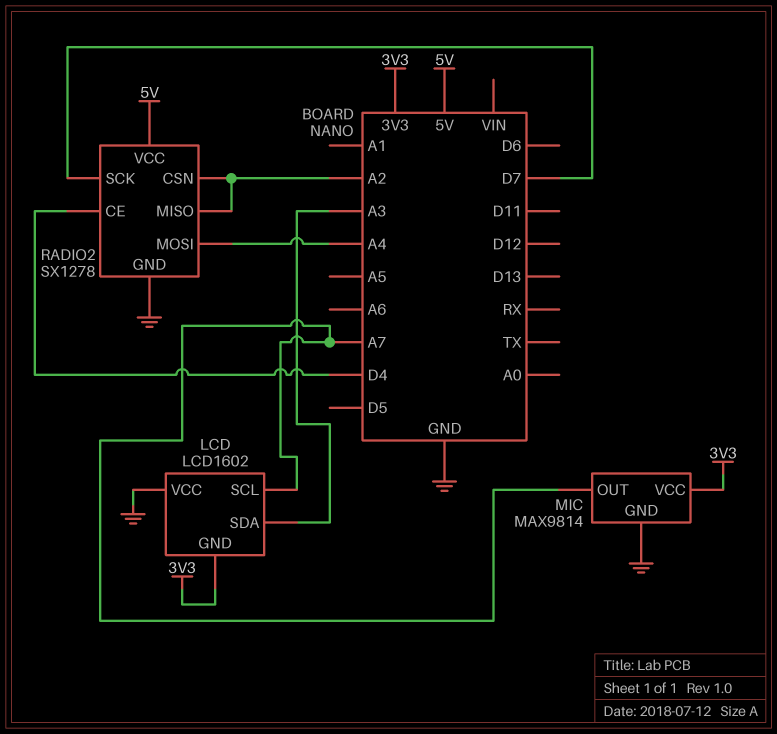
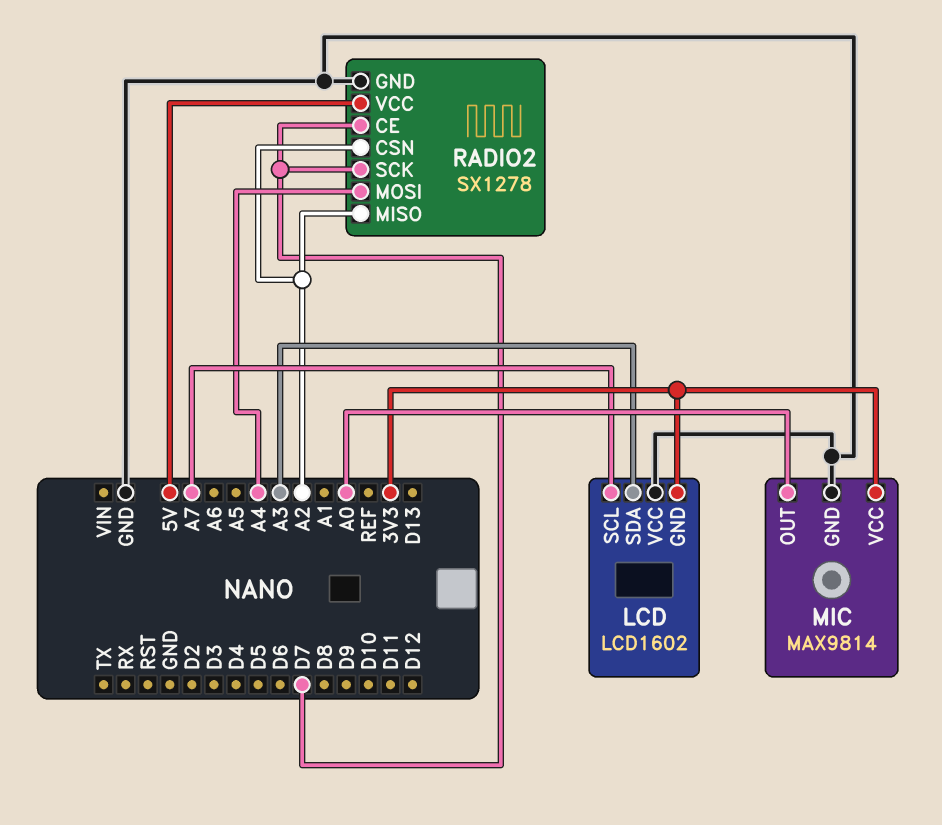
MIC pin OUT: A7 -> A0
RADIO2 pin CE: D4 -> D7

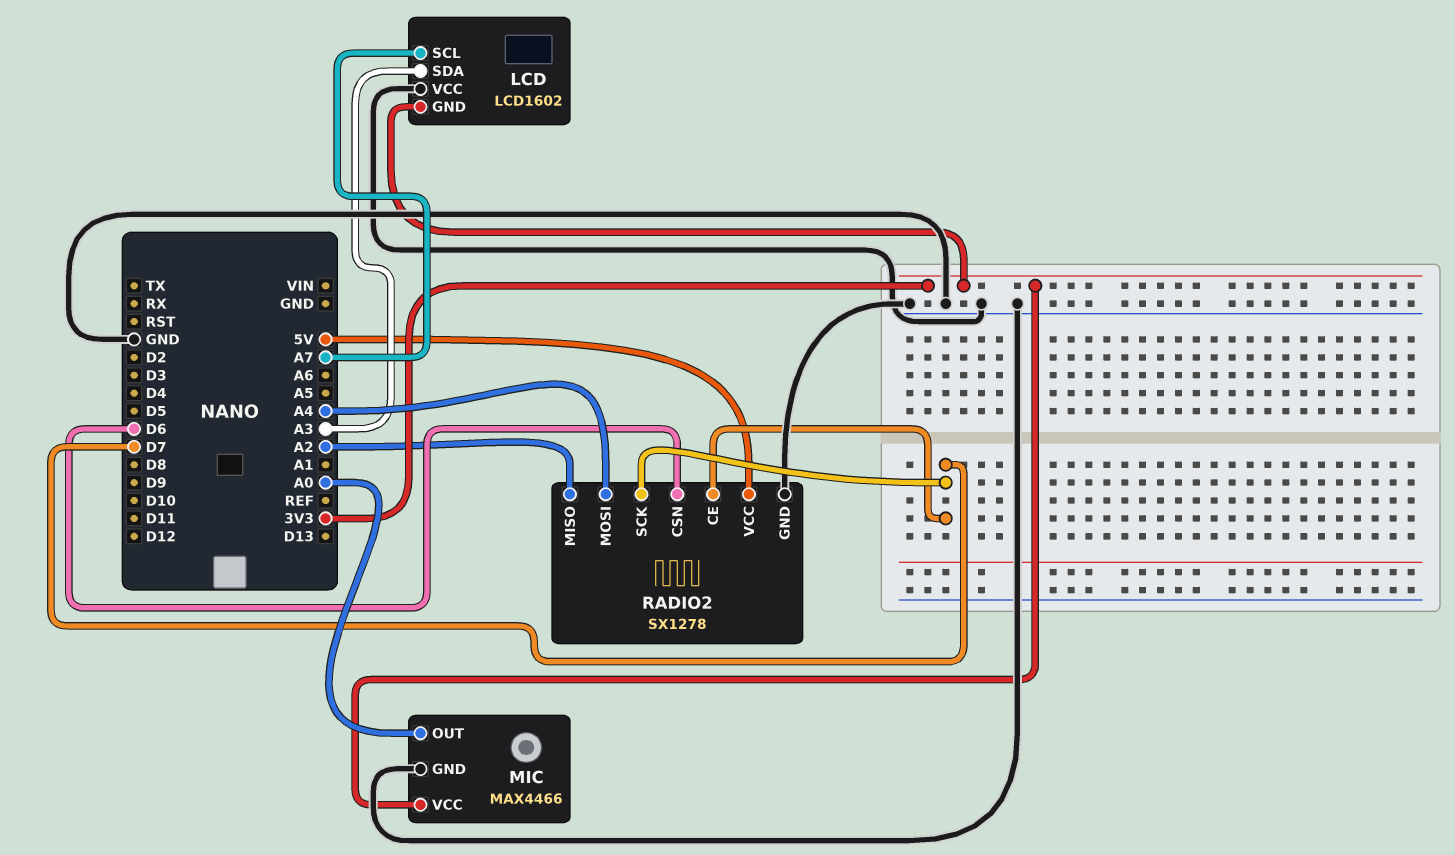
MIC: MAX9814 -> MAX4466
RADIO2 pin CSN: A2 -> D6

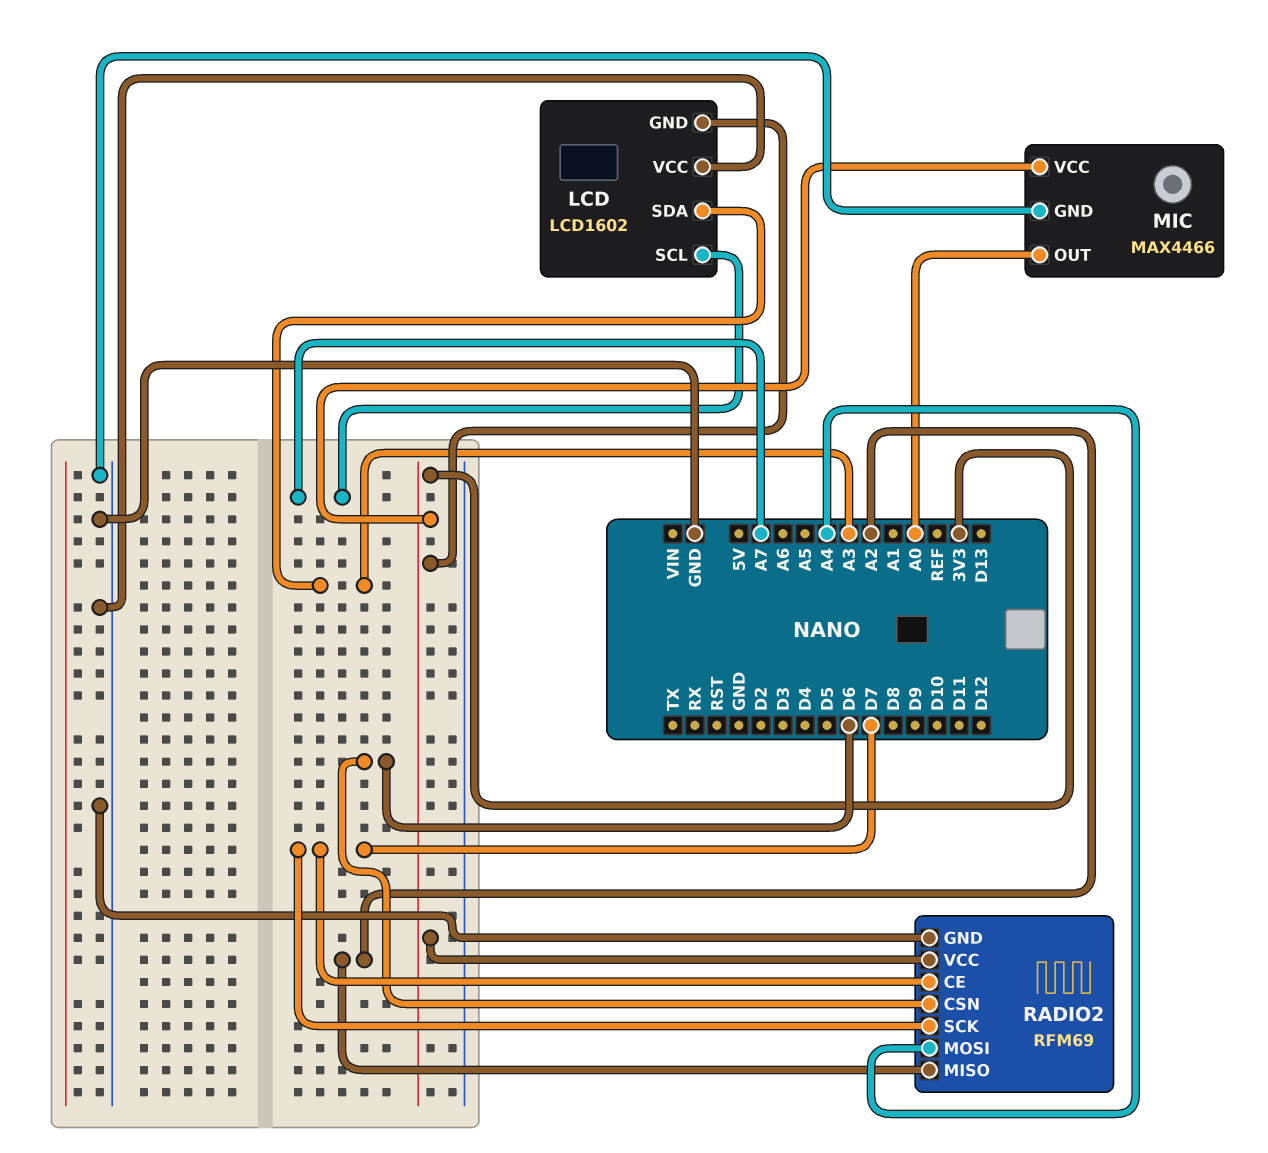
RADIO2: SX1278 -> RFM69
RADIO2 pin VCC: 5V -> 3V3

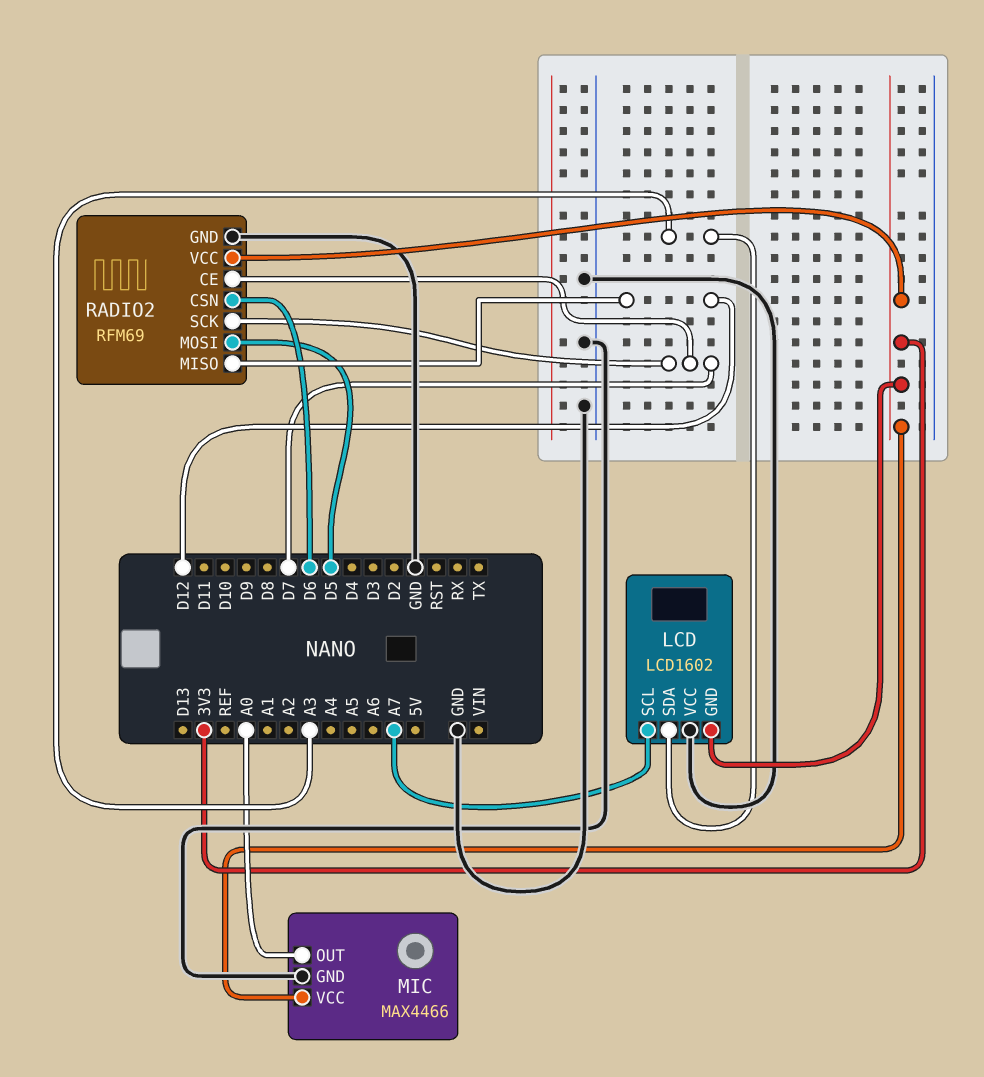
RADIO2 pin MISO: A2 -> D12
RADIO2 pin MOSI: A4 -> D5

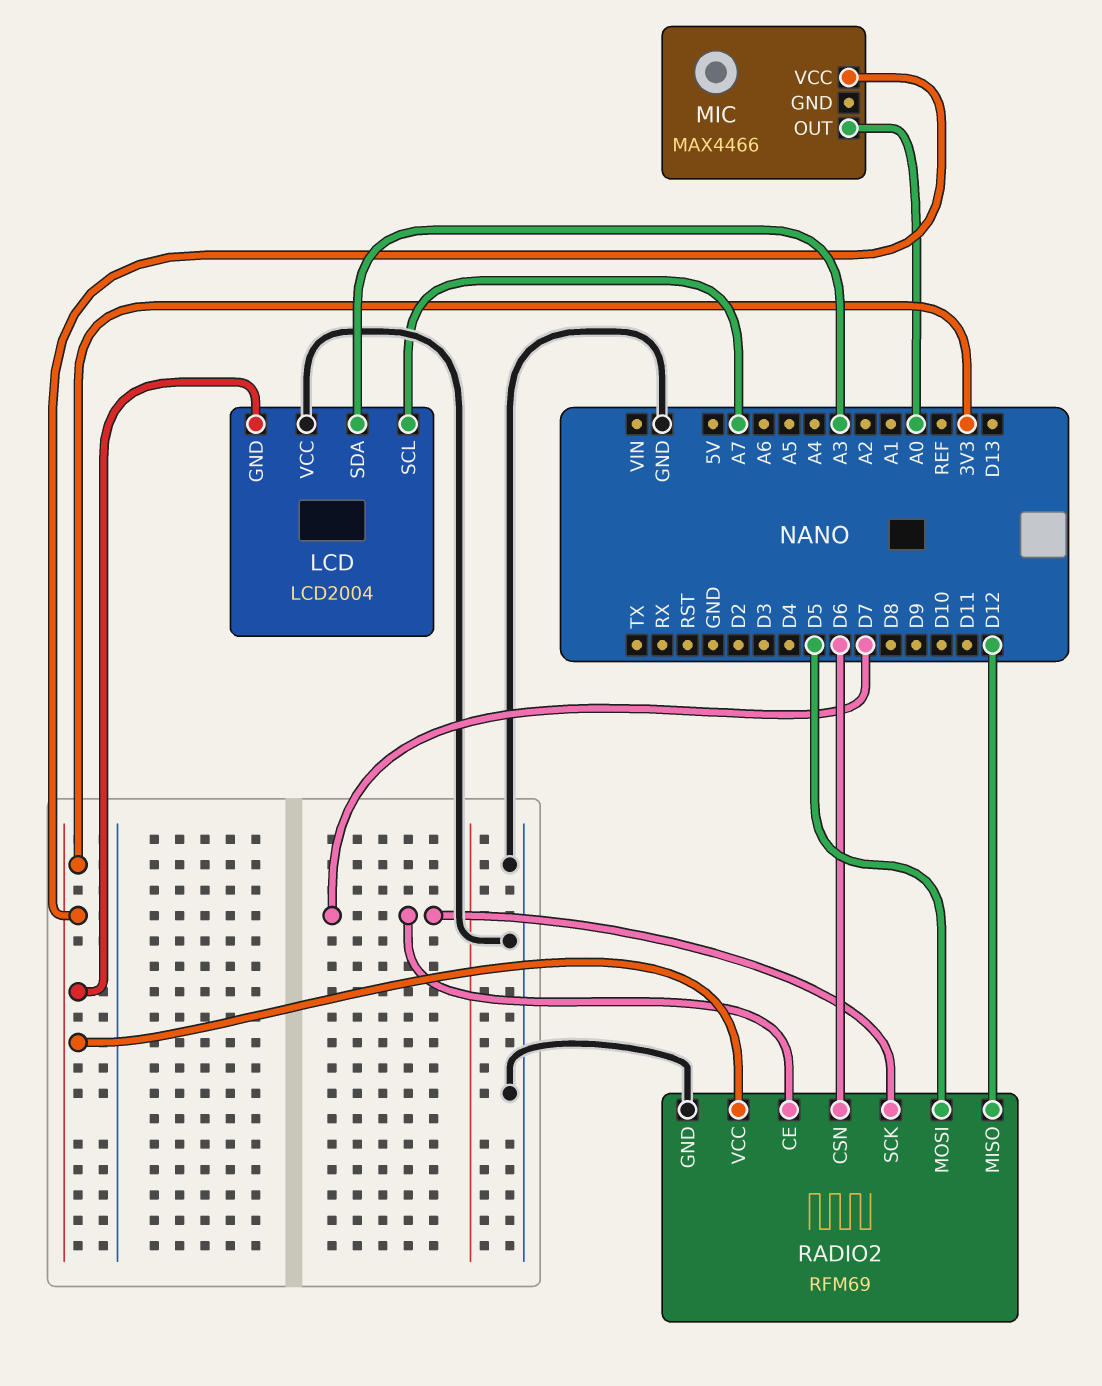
LCD: LCD1602 -> LCD2004
MIC pin GND: GND -> none

